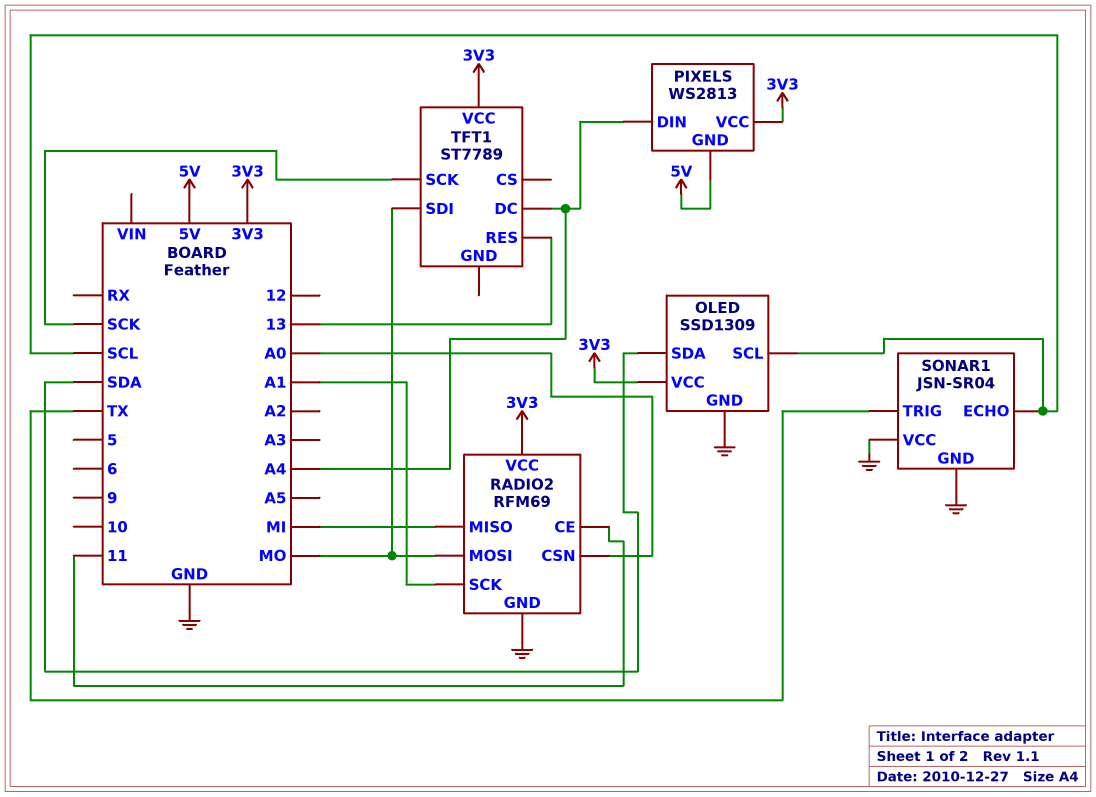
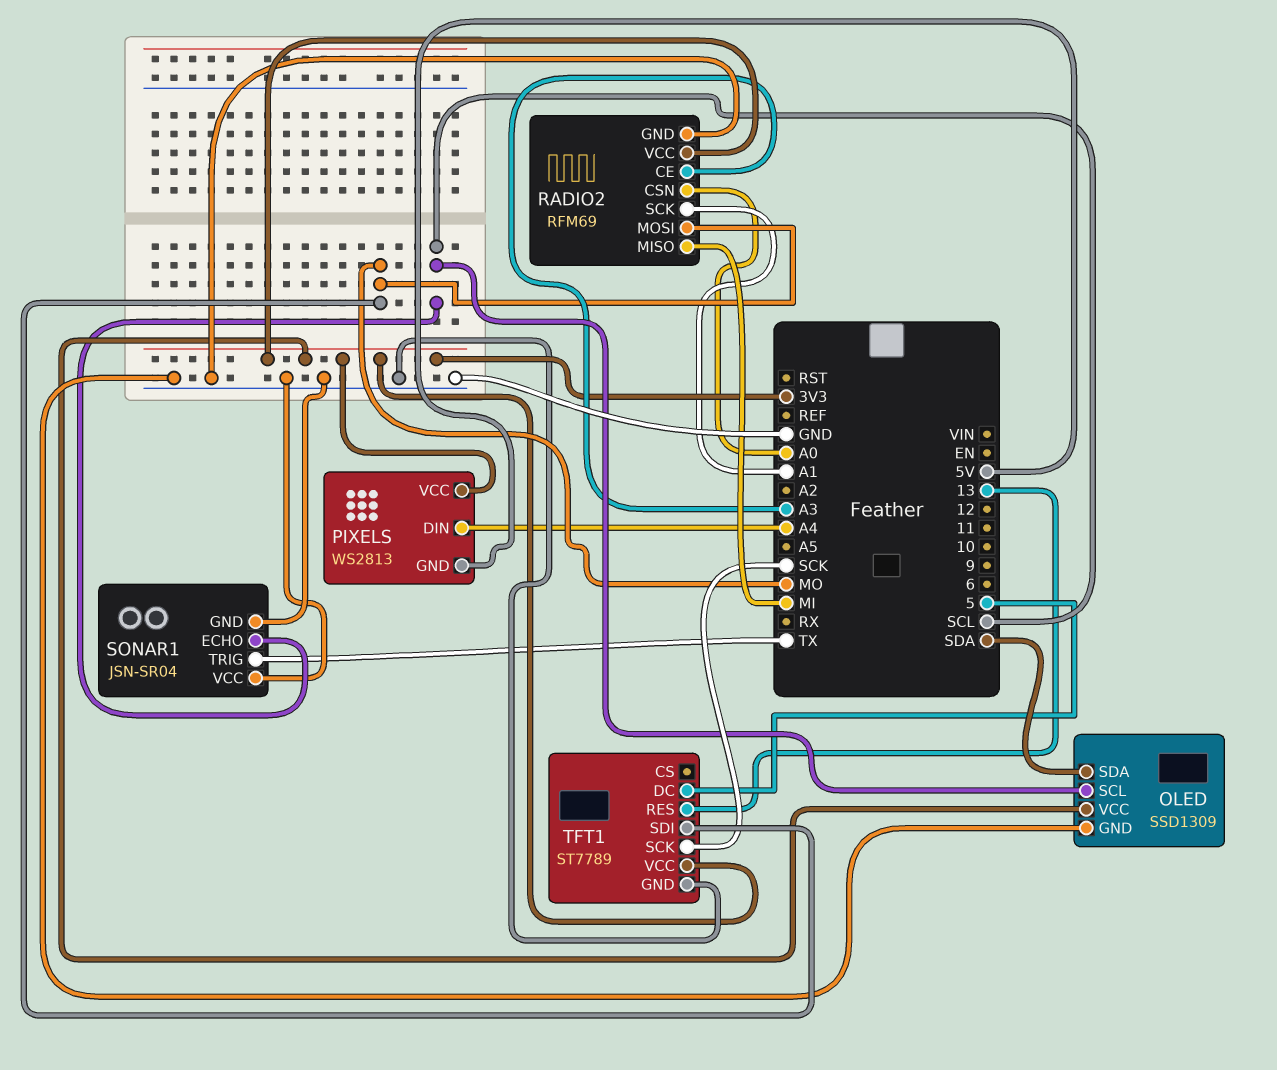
RADIO2 pin CE: 11 -> A3
TFT1 pin DC: A4 -> 5
TFT1 pin GND: none -> GND

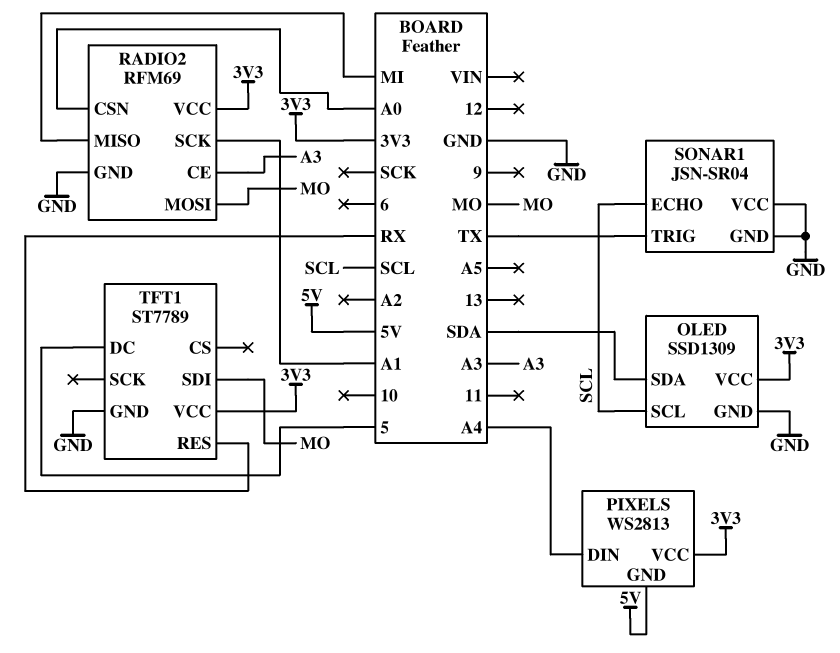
TFT1 pin RES: 13 -> RX
TFT1 pin SCK: SCK -> none

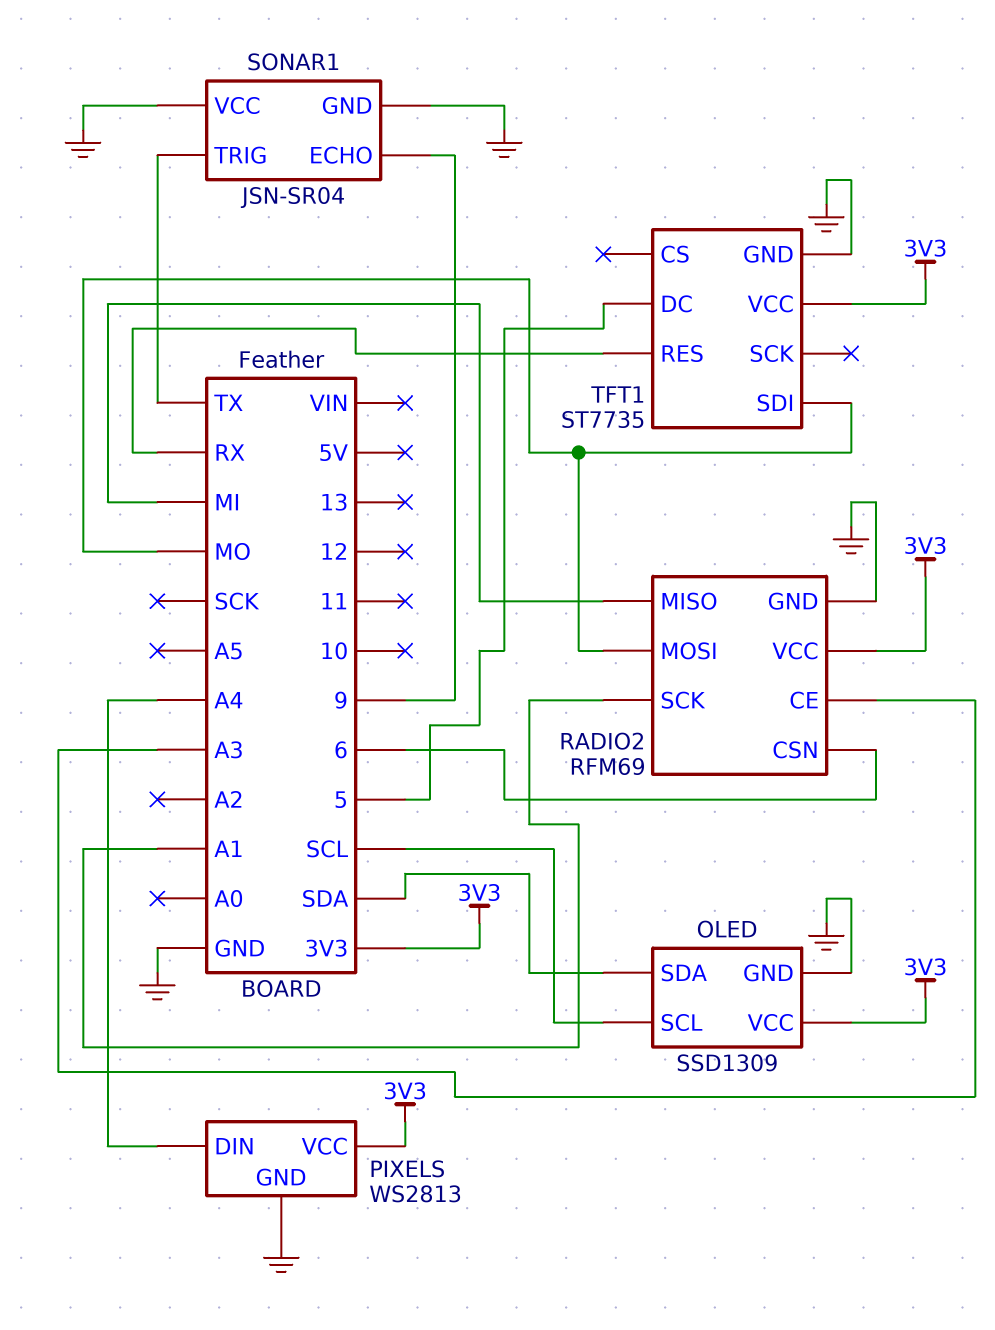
PIXELS pin GND: 5V -> GND
RADIO2 pin CSN: A0 -> 6
SONAR1 pin ECHO: SCL -> 9
TFT1: ST7789 -> ST7735

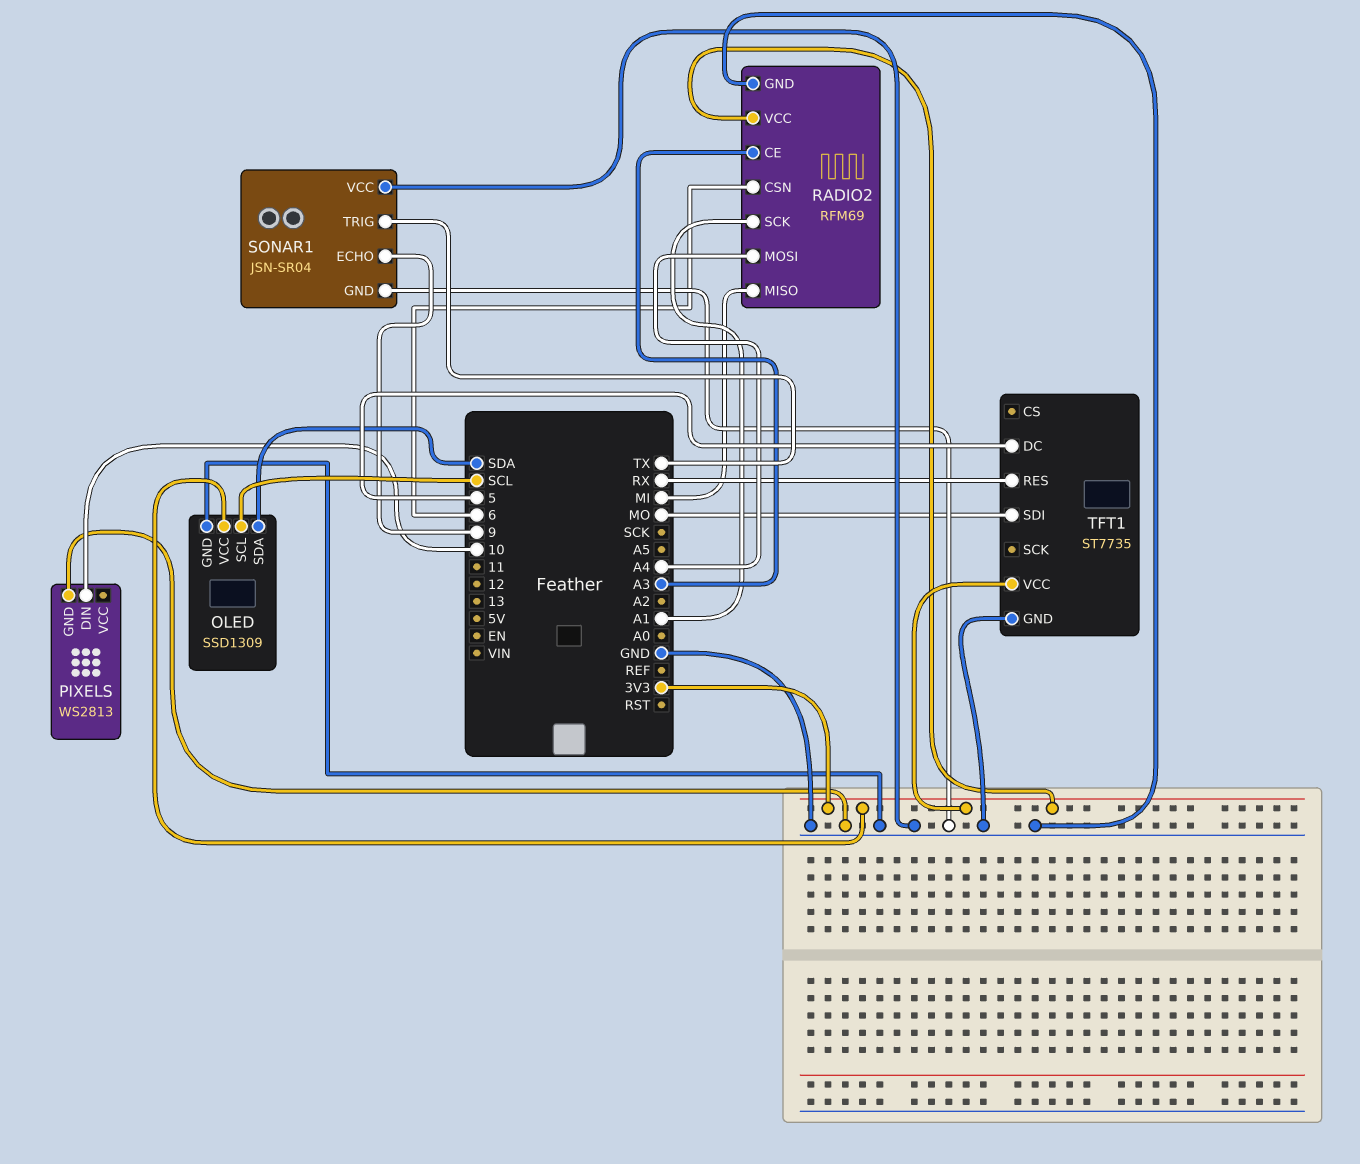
PIXELS pin DIN: A4 -> 10
PIXELS pin VCC: 3V3 -> none
RADIO2 pin MOSI: MO -> A4

